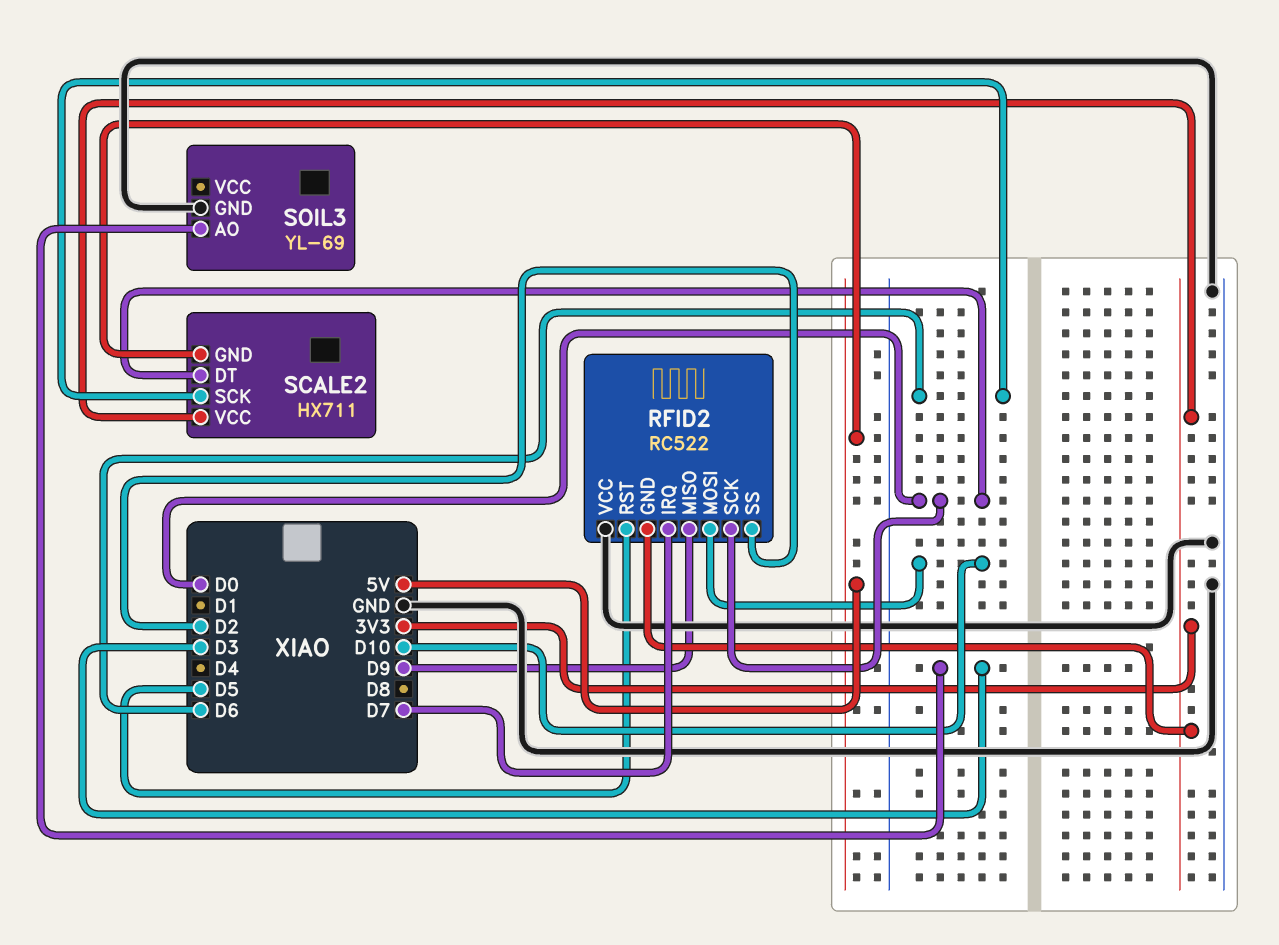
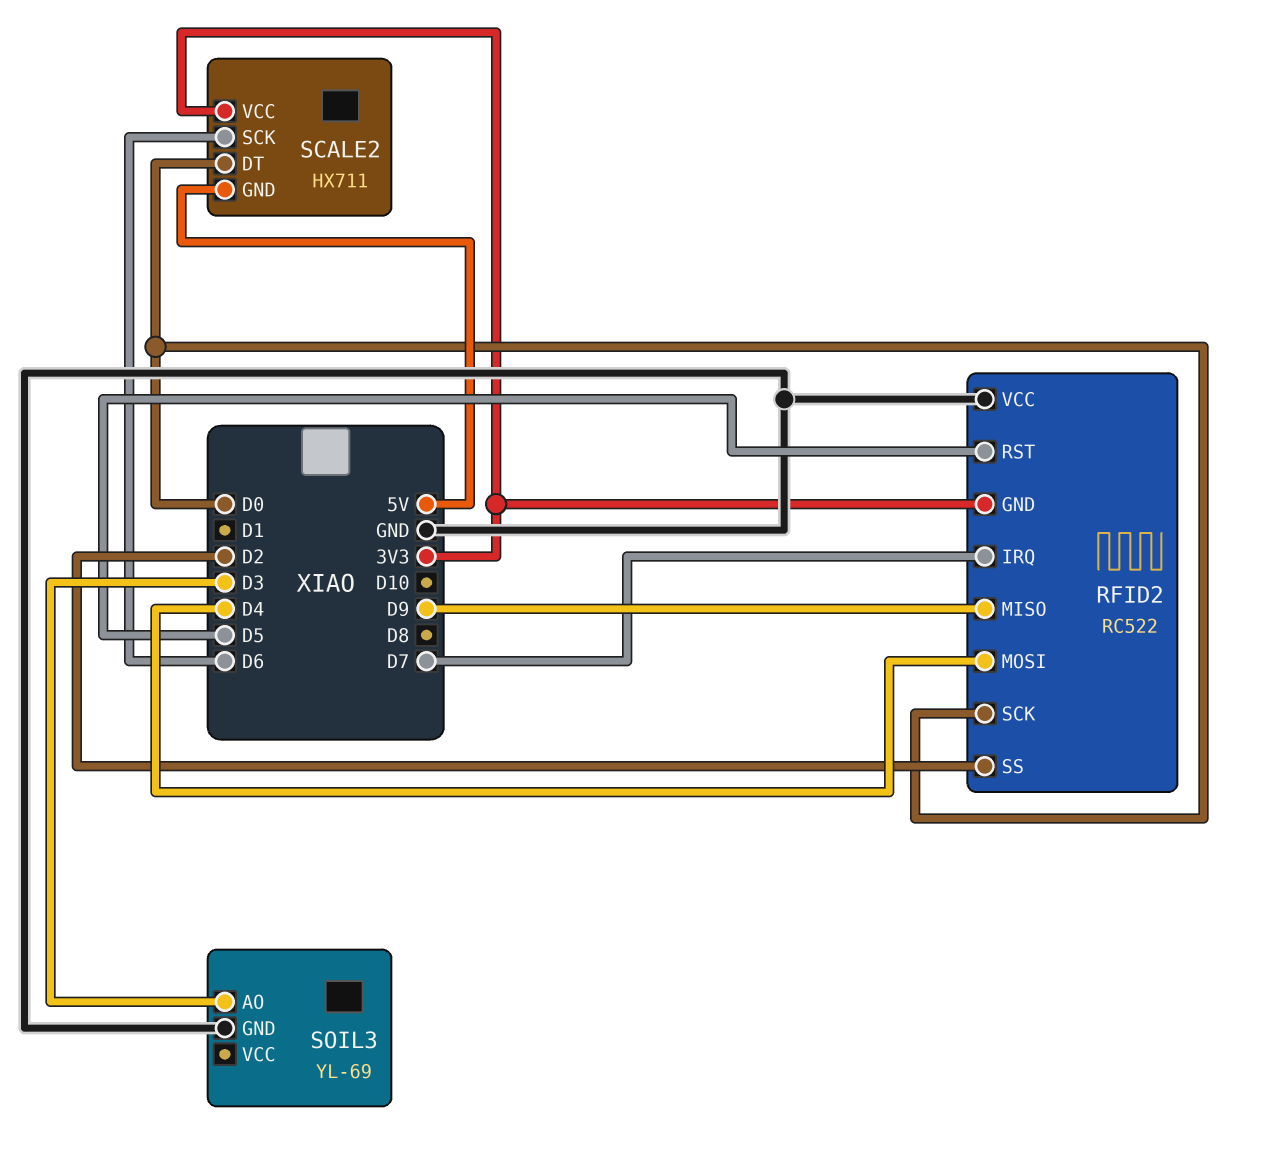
RFID2 pin MOSI: D10 -> D4

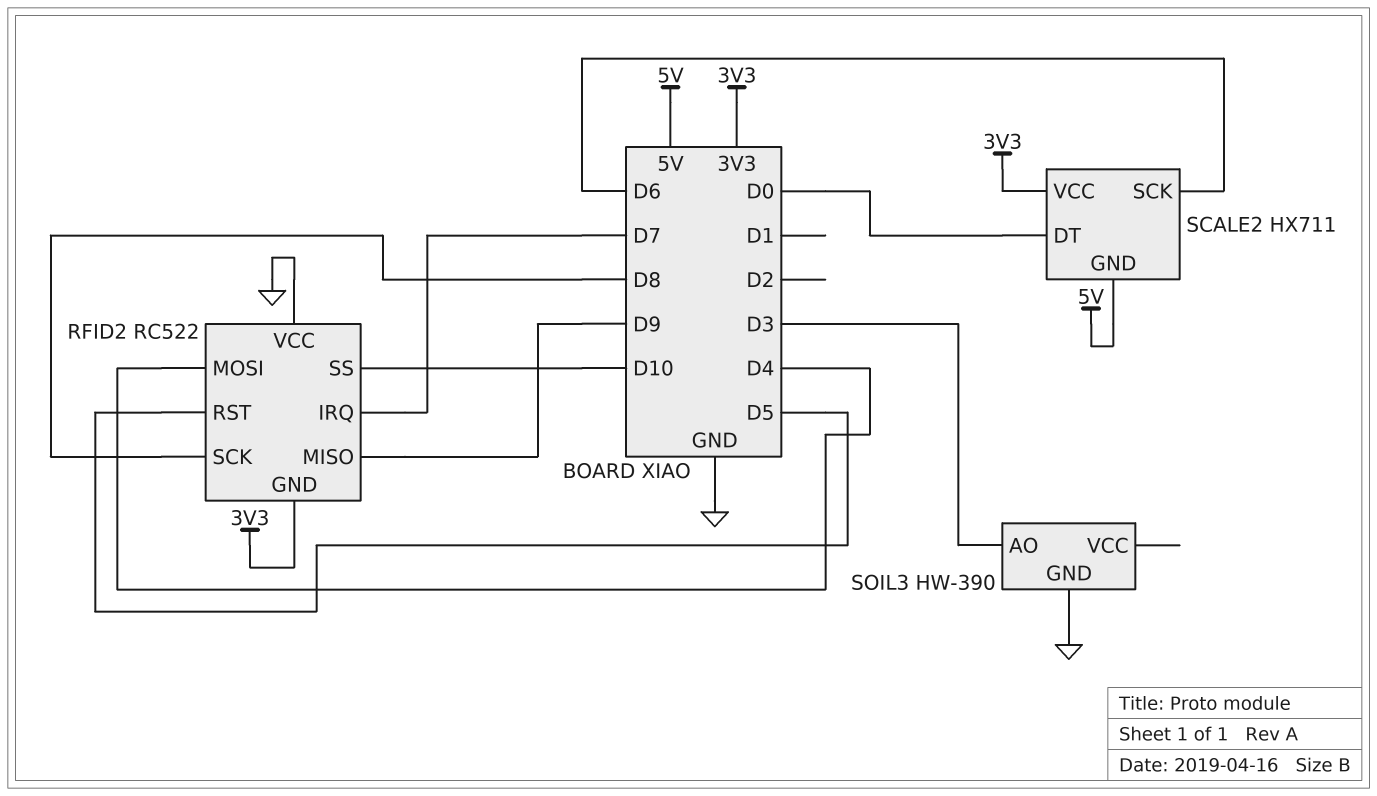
RFID2 pin SCK: D0 -> D8
RFID2 pin SS: D2 -> D10
SOIL3: YL-69 -> HW-390

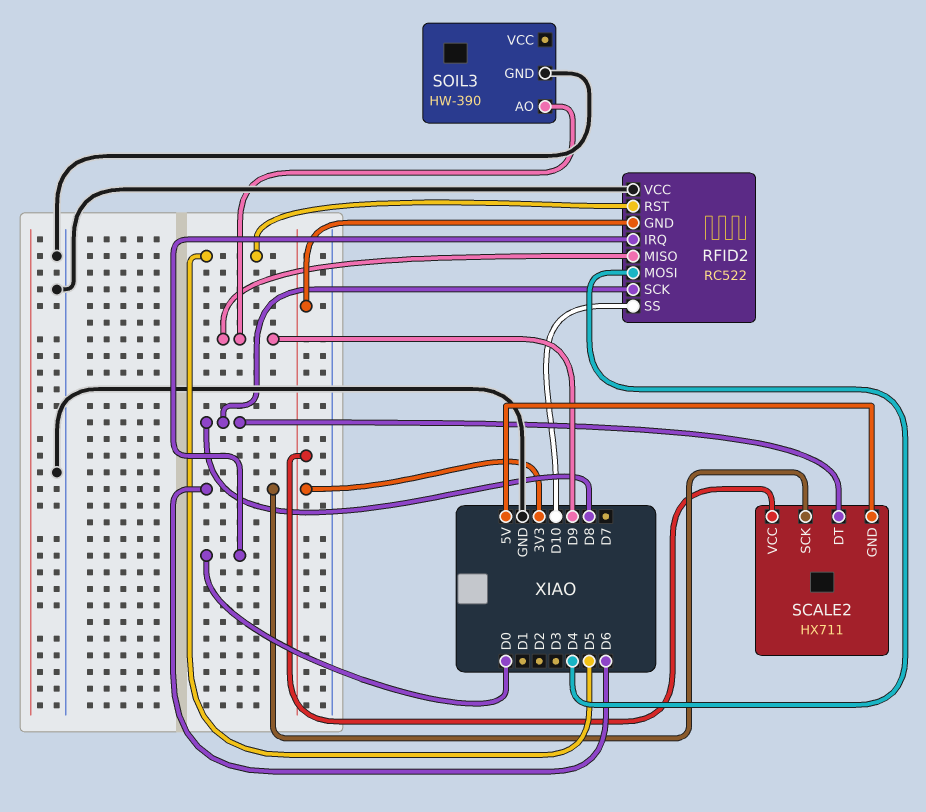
RFID2 pin IRQ: D7 -> D0
SCALE2 pin DT: D0 -> D8
SOIL3 pin AO: D3 -> D9

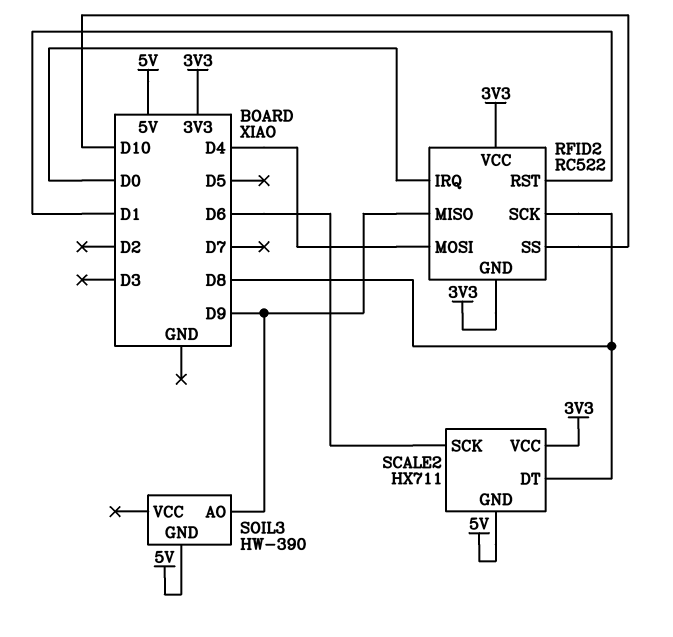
RFID2 pin RST: D5 -> D1
RFID2 pin VCC: GND -> 3V3
SOIL3 pin GND: GND -> 5V

